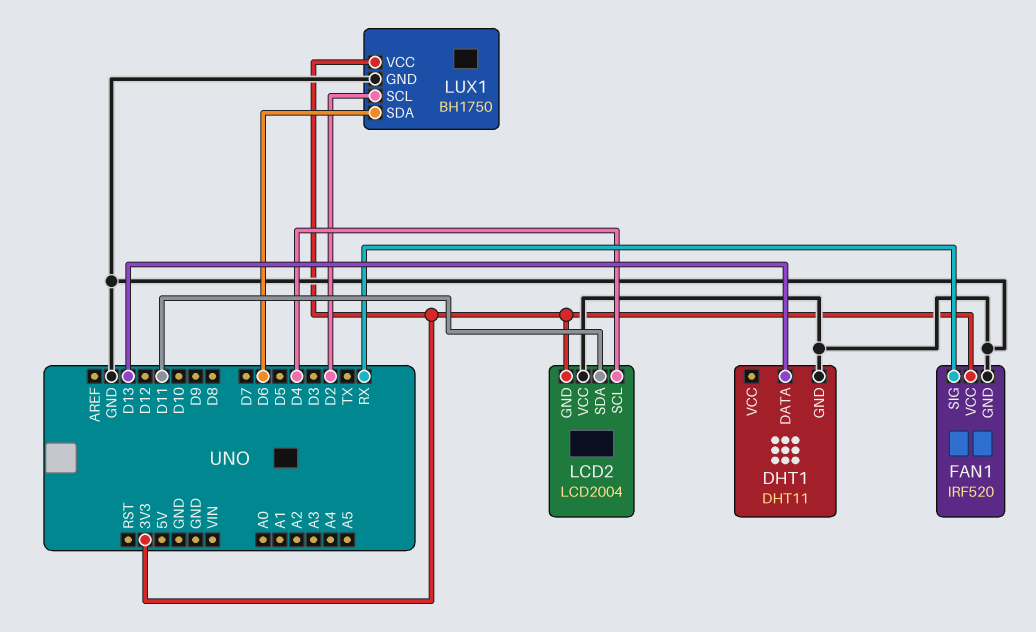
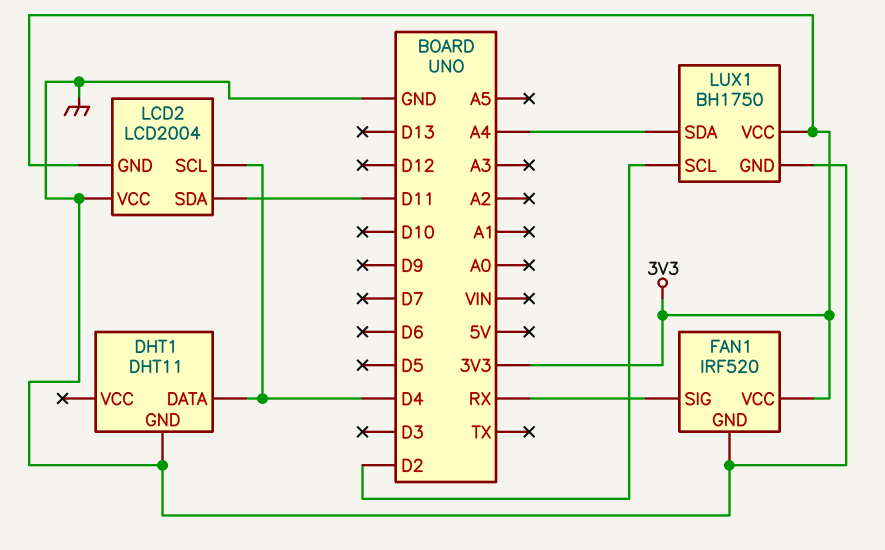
DHT1 pin DATA: D13 -> D4
LUX1 pin SDA: D6 -> A4

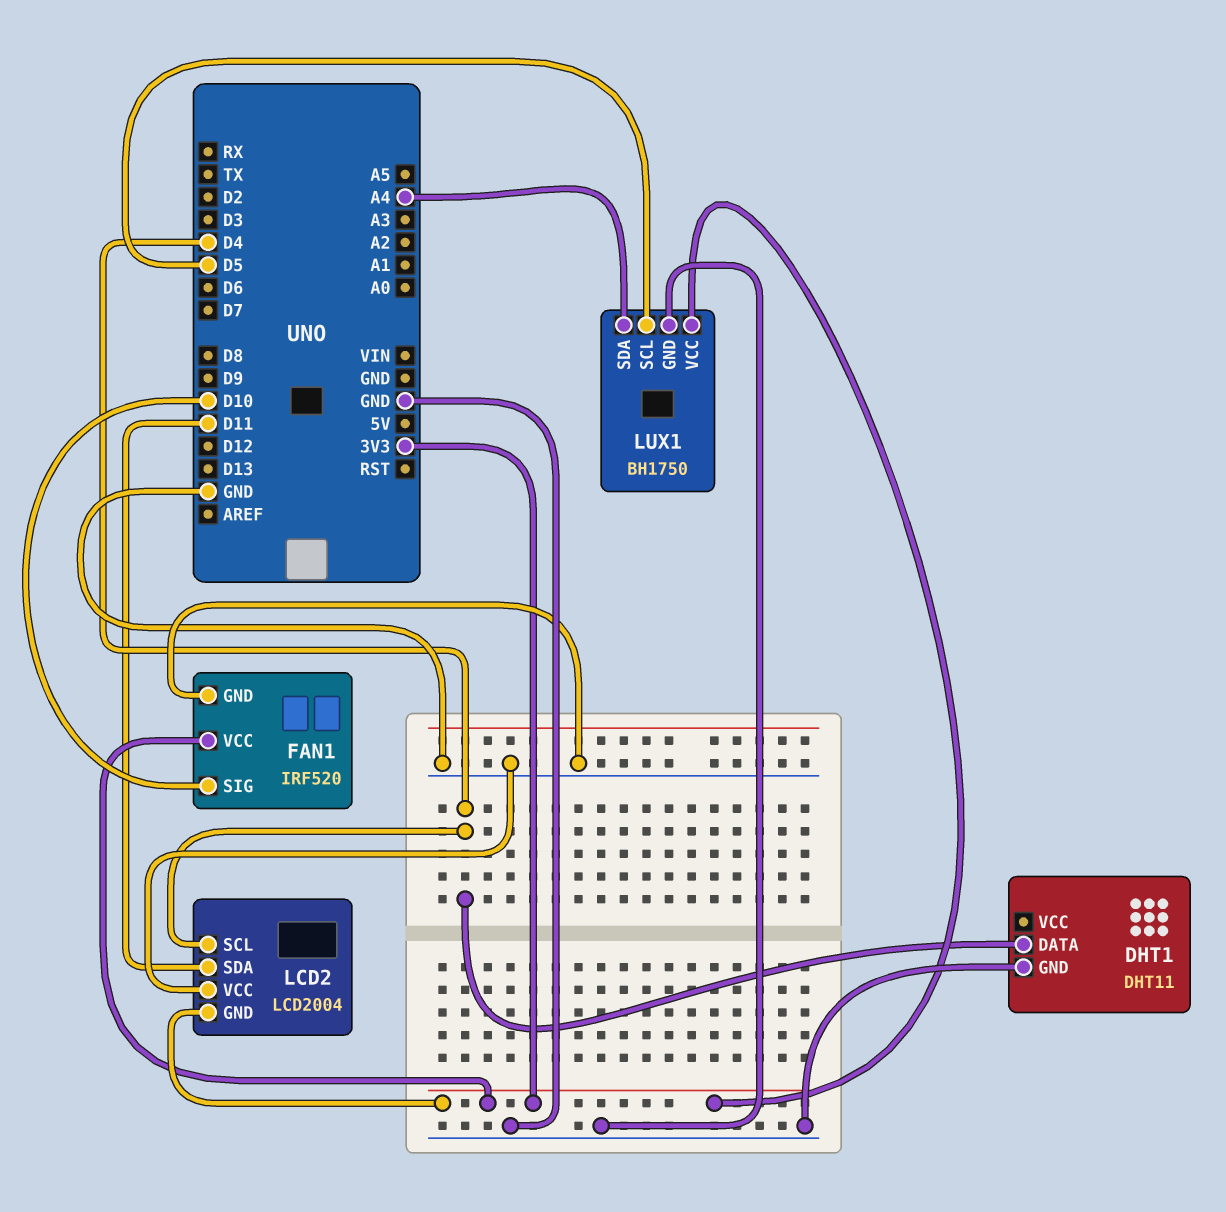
FAN1 pin SIG: RX -> D10
LUX1 pin SCL: D2 -> D5

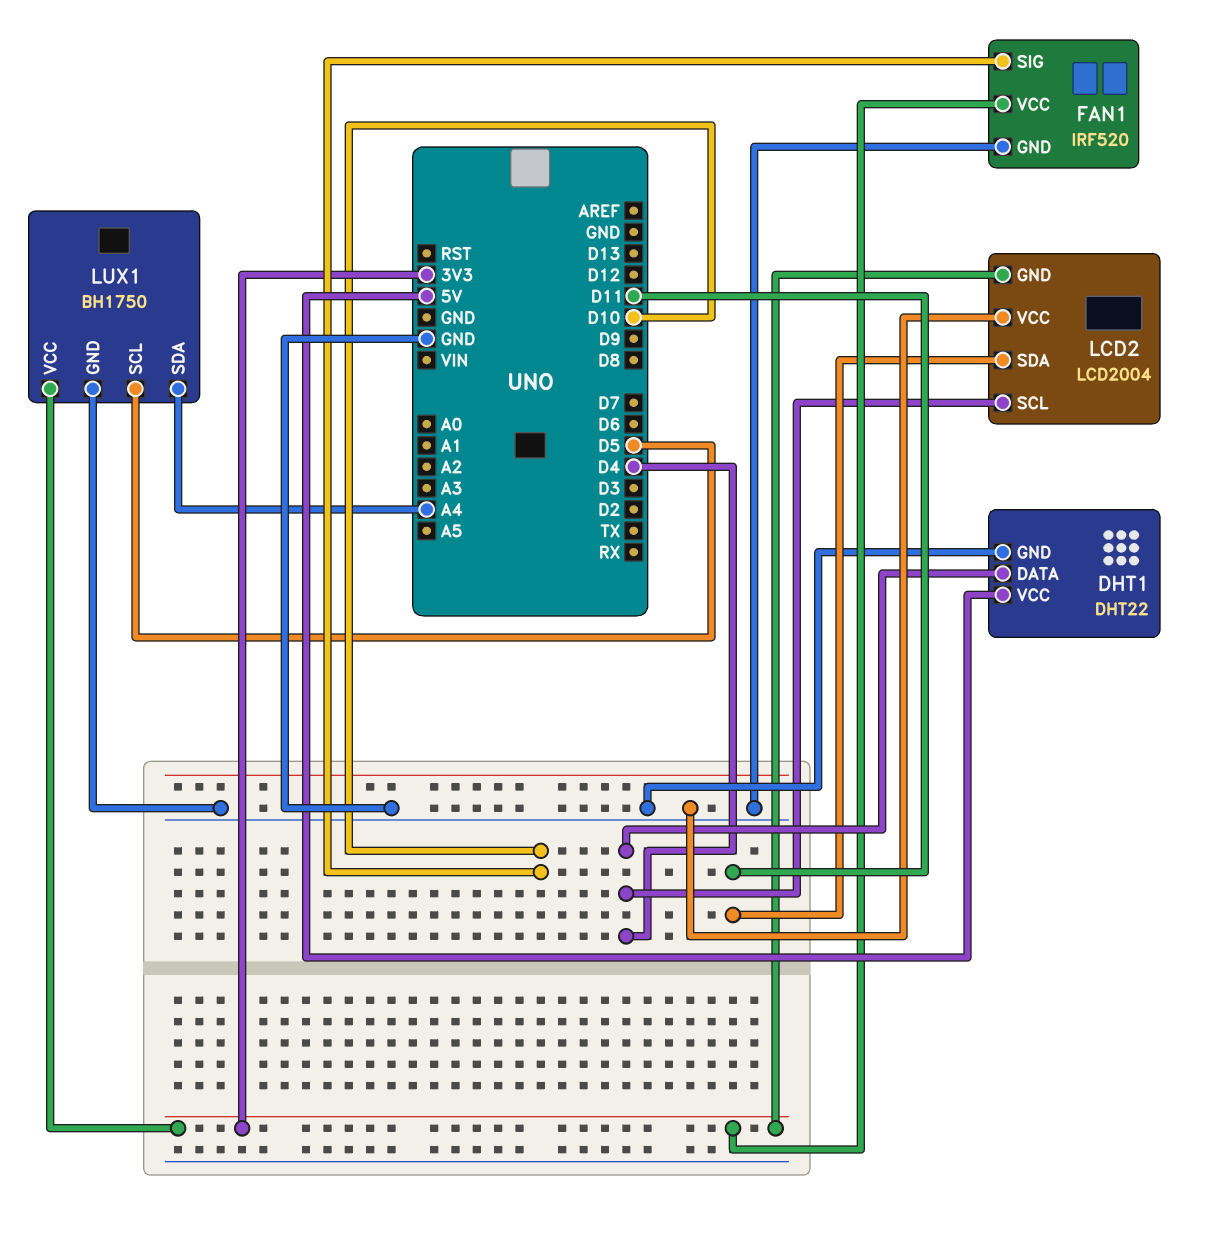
DHT1: DHT11 -> DHT22
DHT1 pin VCC: none -> 5V

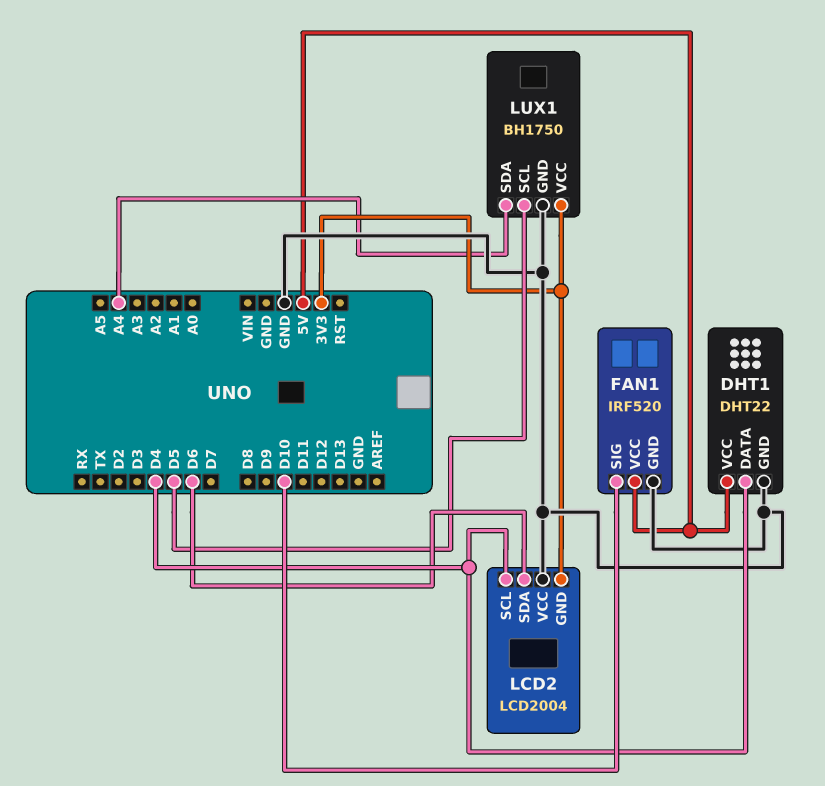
FAN1 pin VCC: 3V3 -> 5V
LCD2 pin SDA: D11 -> D6

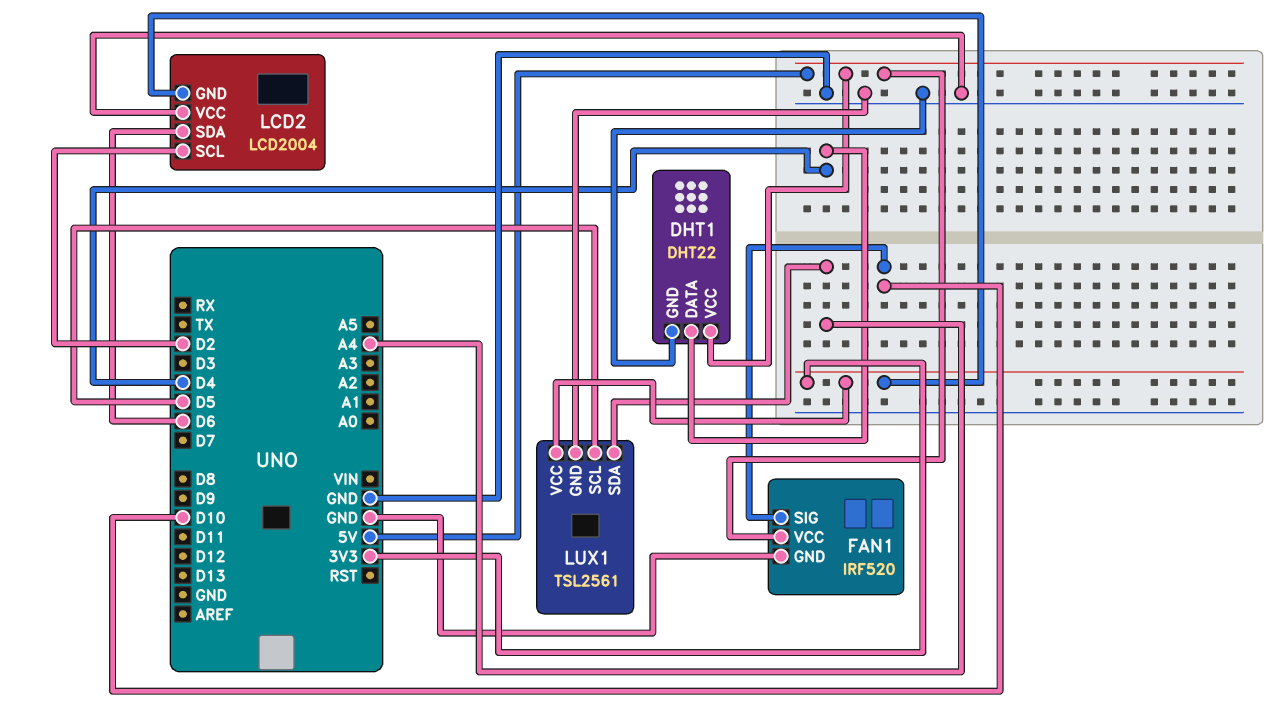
LCD2 pin SCL: D4 -> D2
LUX1: BH1750 -> TSL2561

